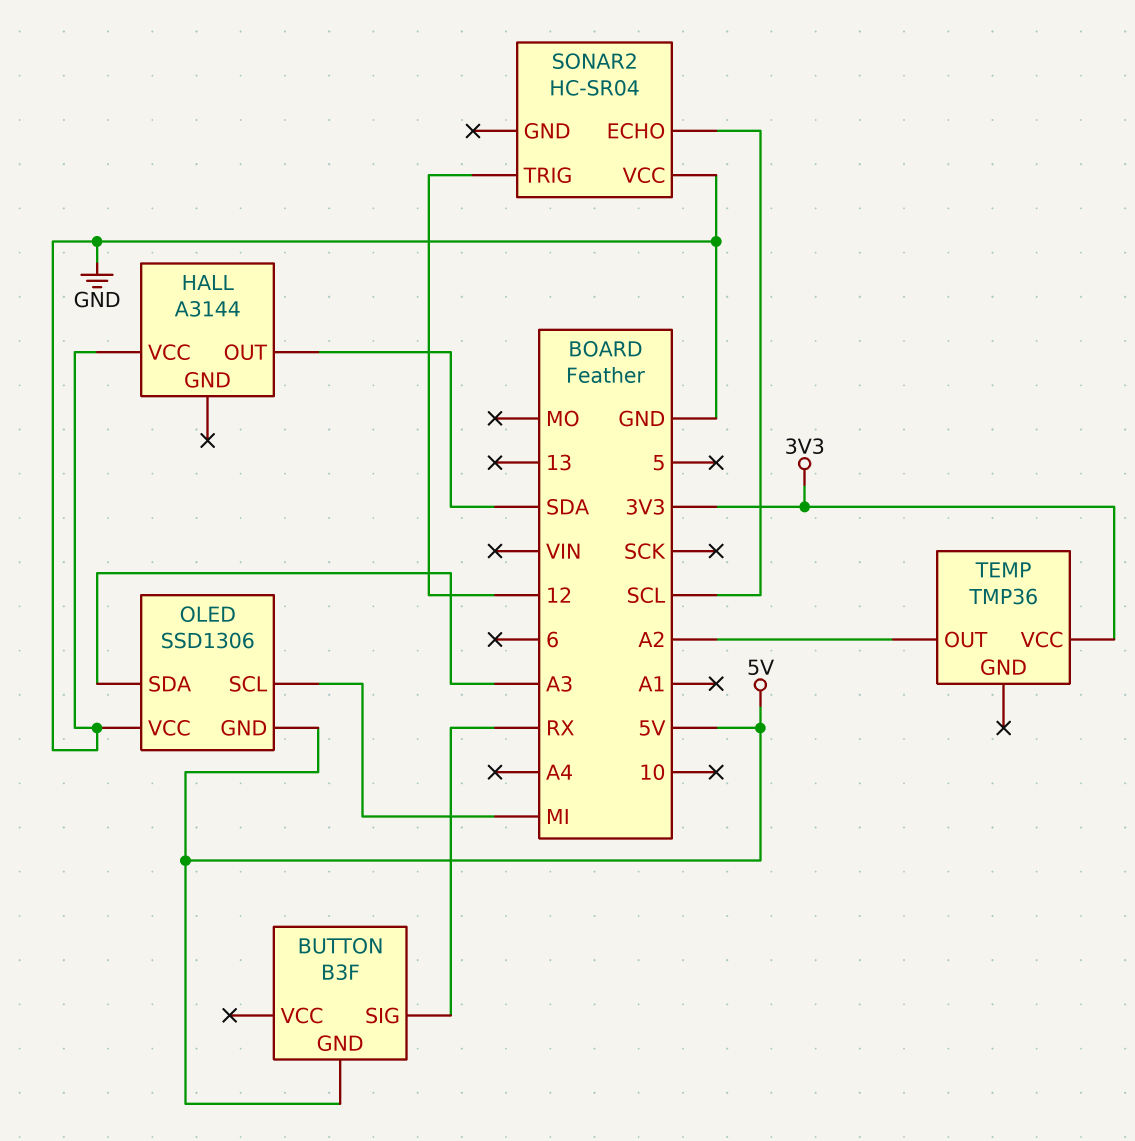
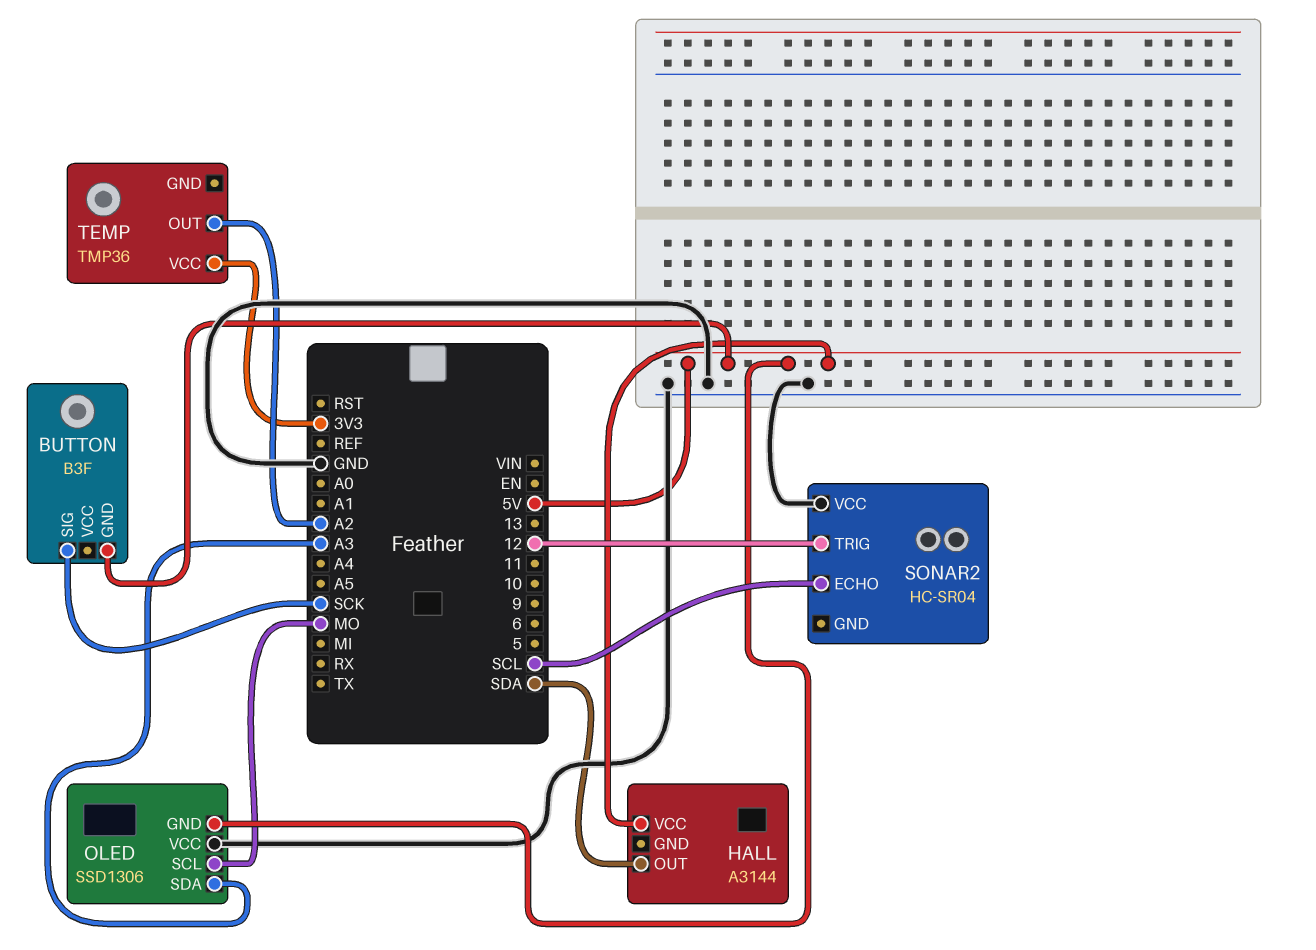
BUTTON pin SIG: RX -> SCK
HALL pin VCC: GND -> 5V
OLED pin SCL: MI -> MO

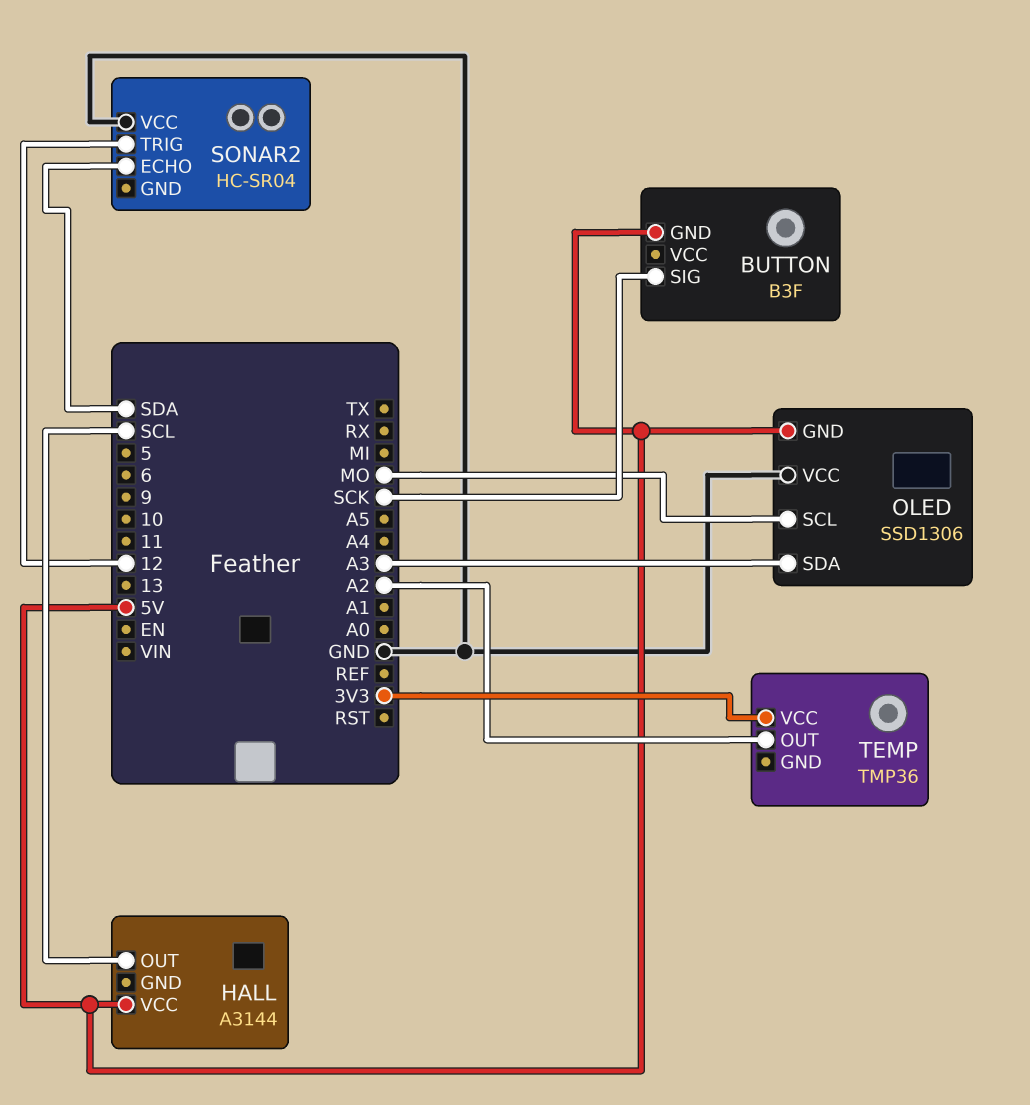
HALL pin OUT: SDA -> SCL
SONAR2 pin ECHO: SCL -> SDA

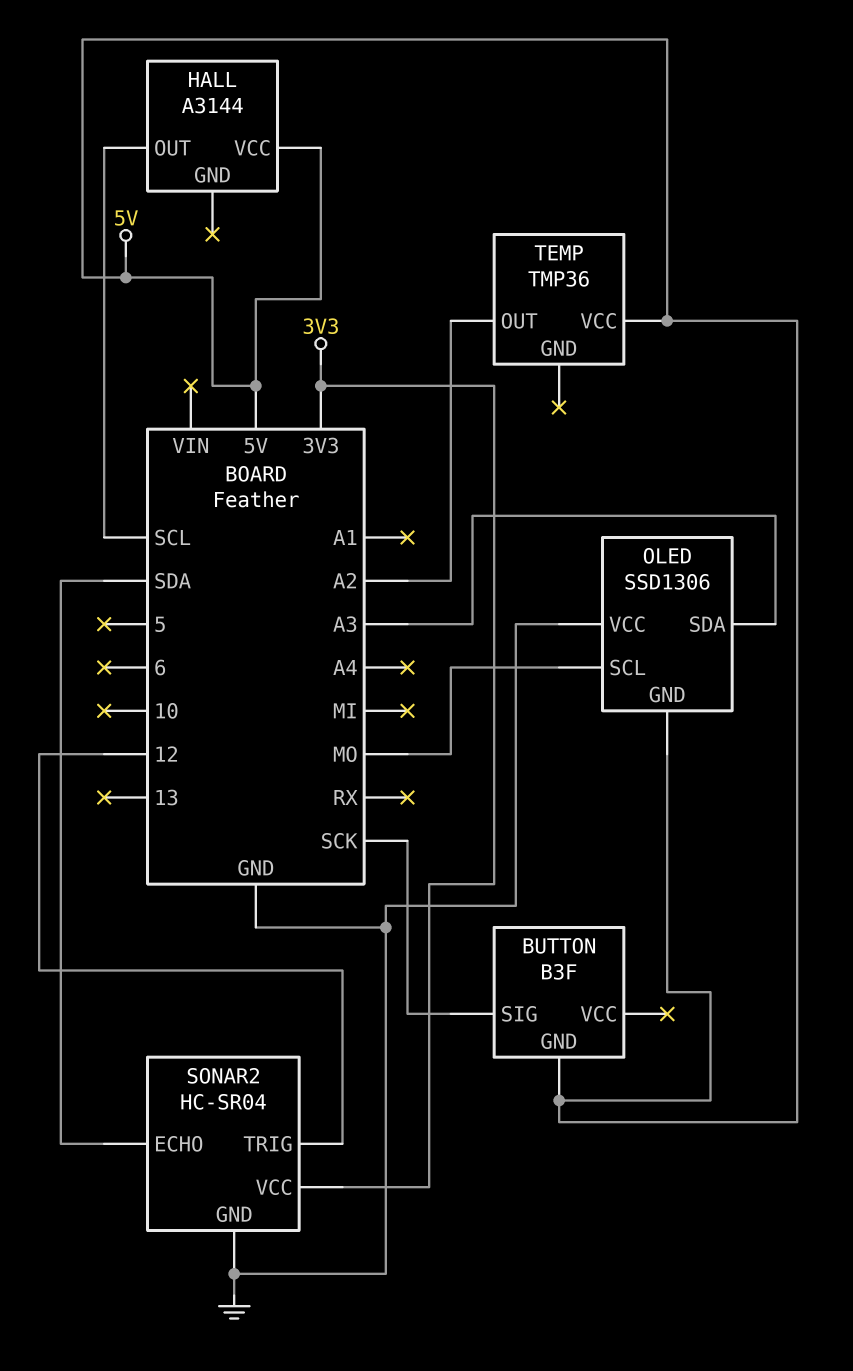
SONAR2 pin GND: none -> GND
SONAR2 pin VCC: GND -> 3V3
TEMP pin VCC: 3V3 -> 5V

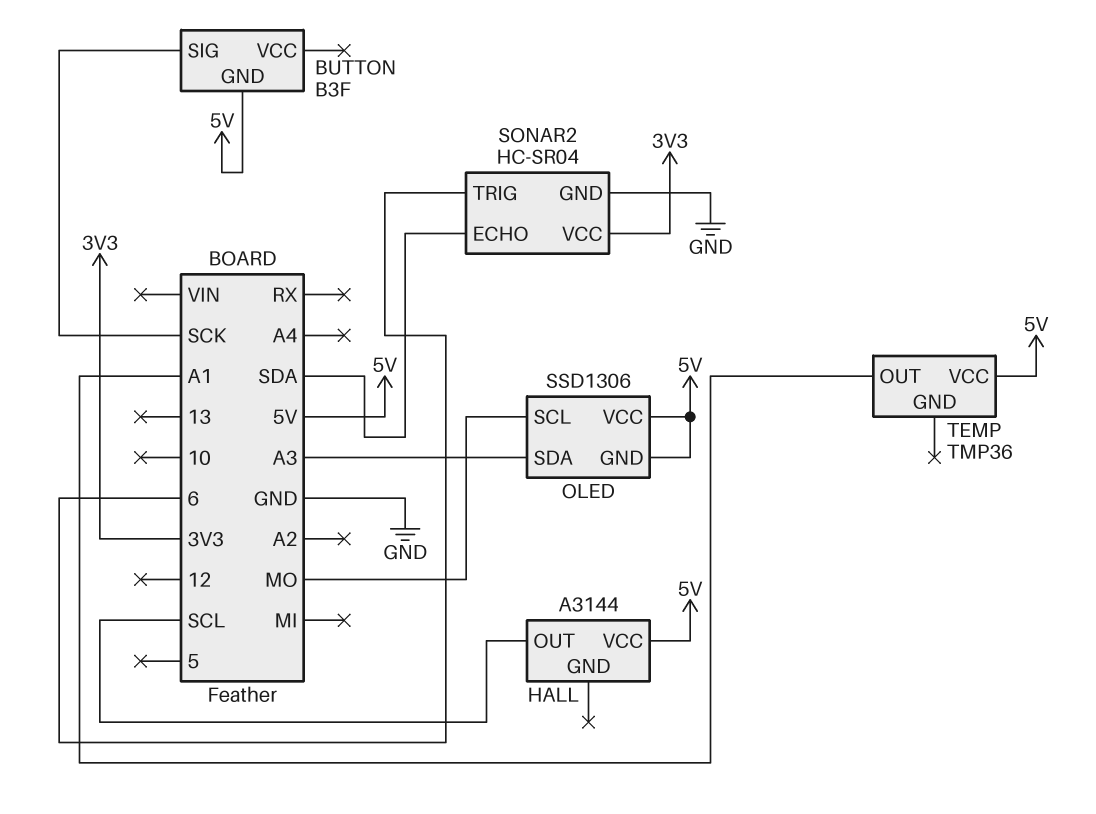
OLED pin VCC: GND -> 5V
SONAR2 pin TRIG: 12 -> 6
TEMP pin OUT: A2 -> A1

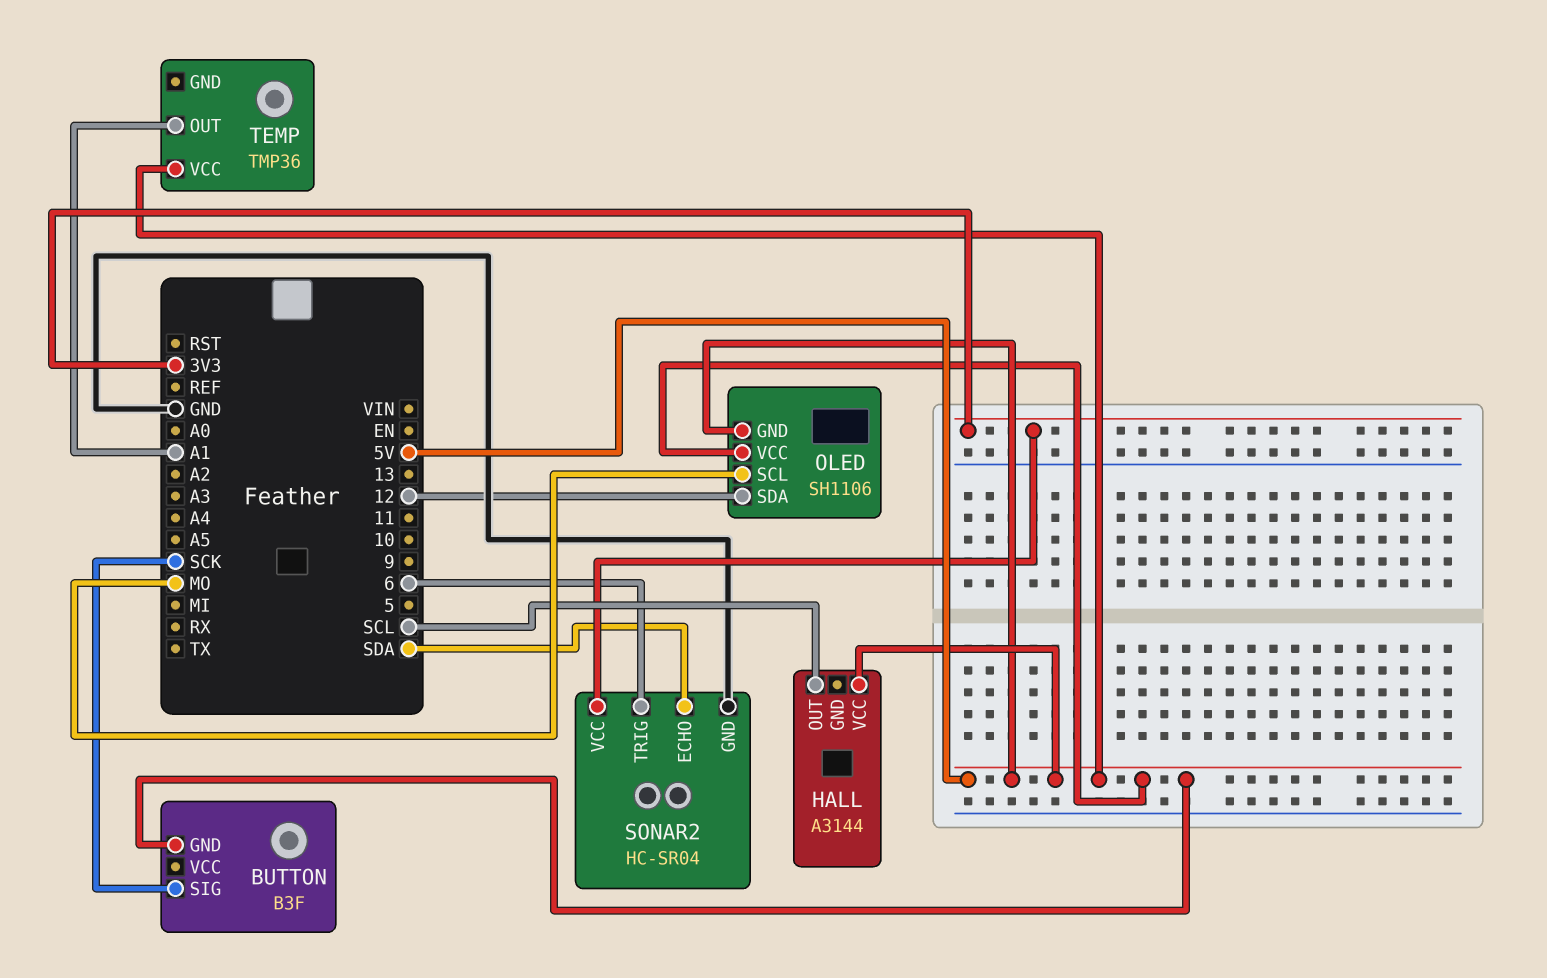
OLED: SSD1306 -> SH1106
OLED pin SDA: A3 -> 12

